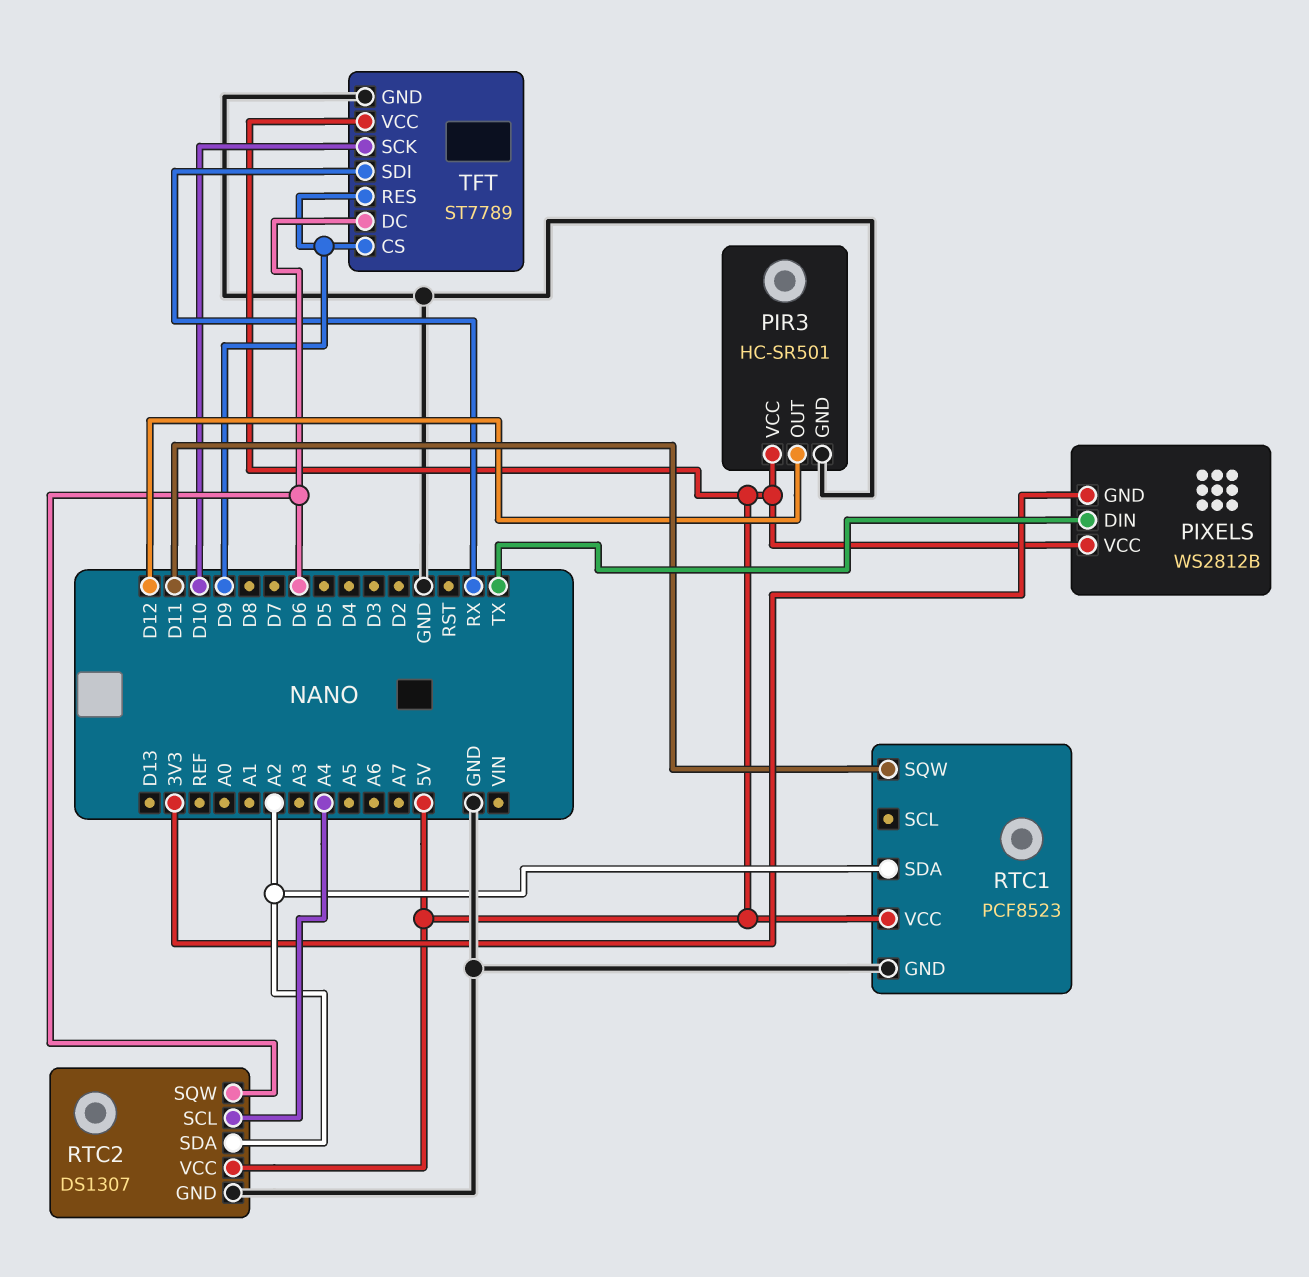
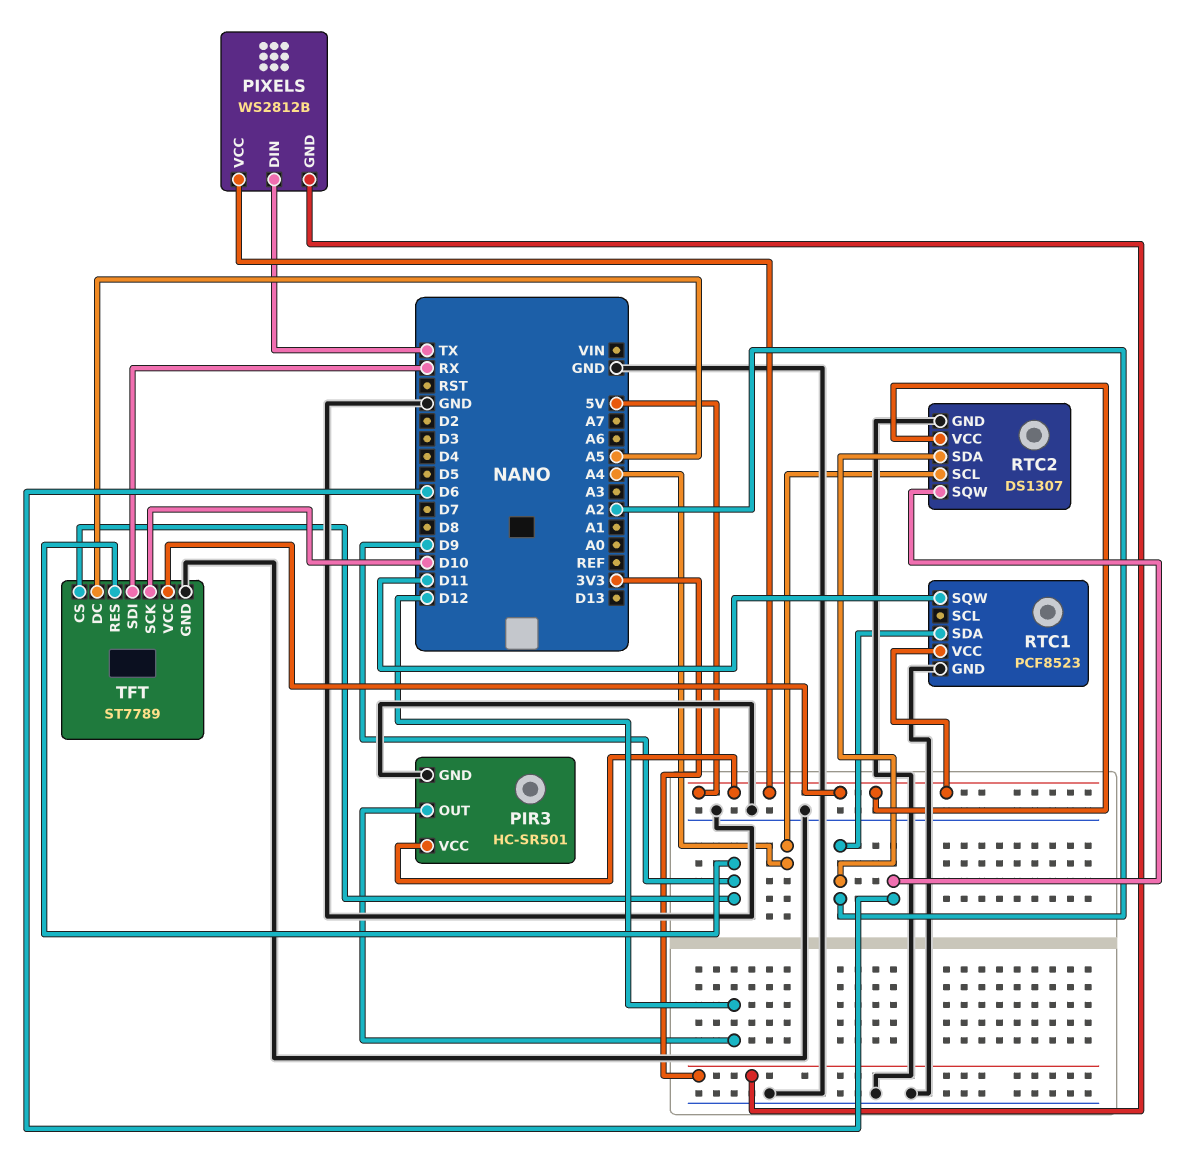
TFT pin DC: D6 -> A5

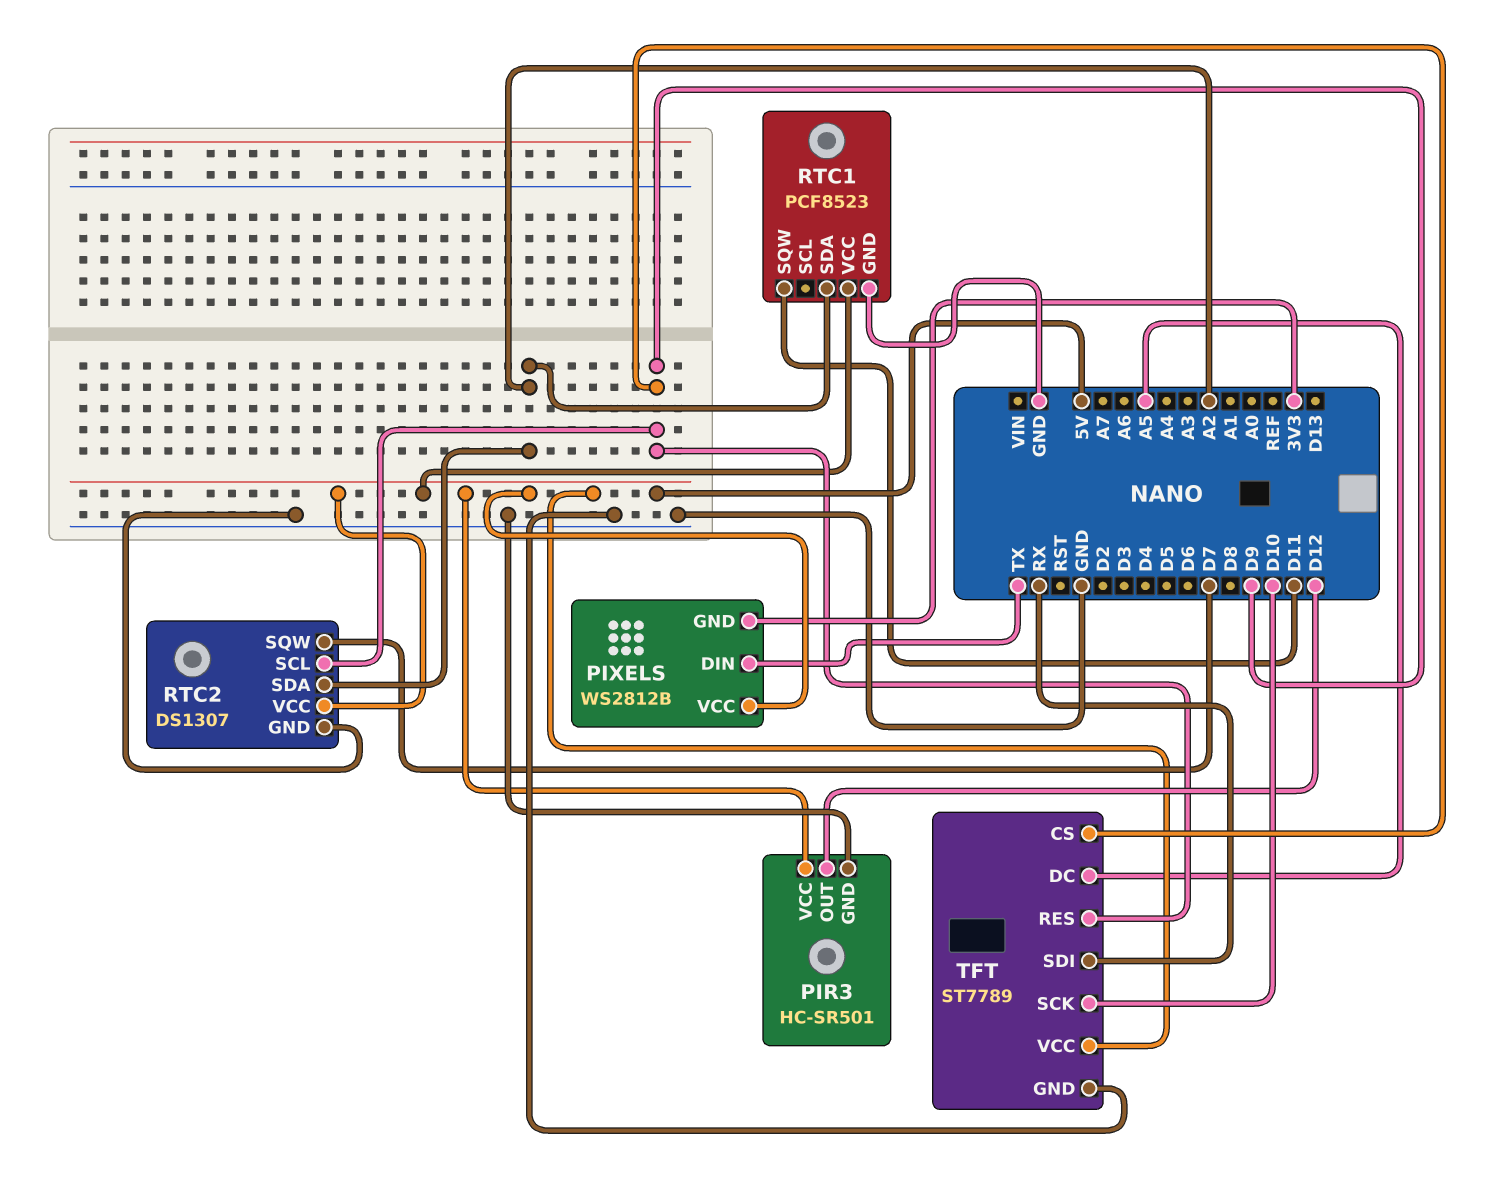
RTC2 pin SCL: A4 -> D9
RTC2 pin SQW: D6 -> D7

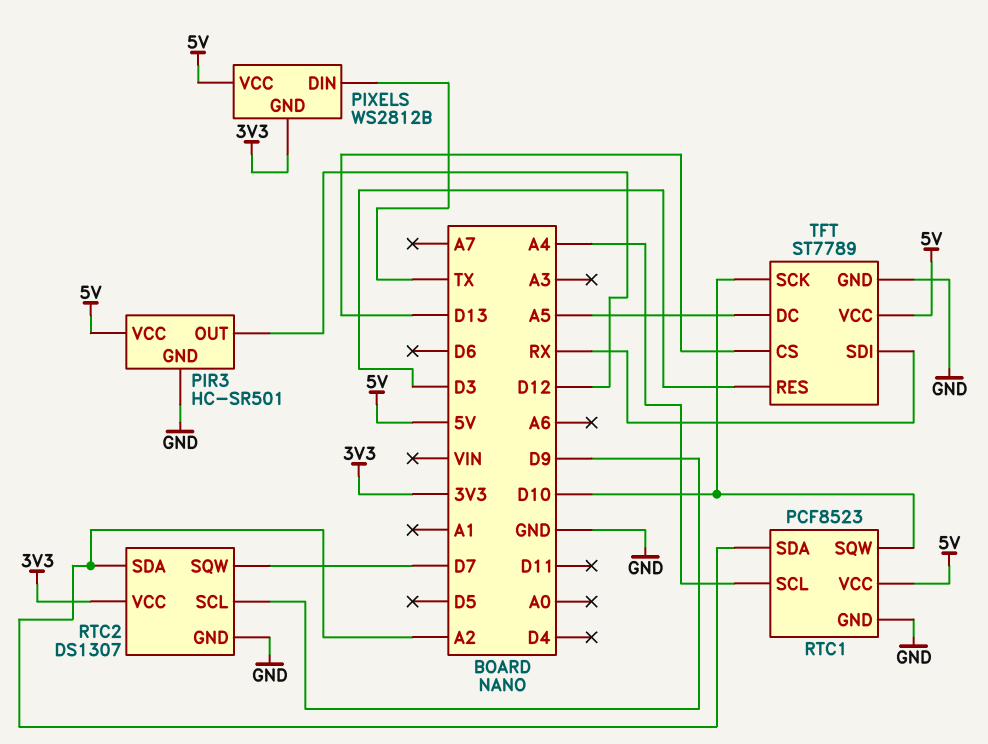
RTC1 pin SCL: none -> A4
RTC1 pin SQW: D11 -> D10
RTC2 pin VCC: 5V -> 3V3
TFT pin CS: D9 -> D13
TFT pin RES: D9 -> D3

